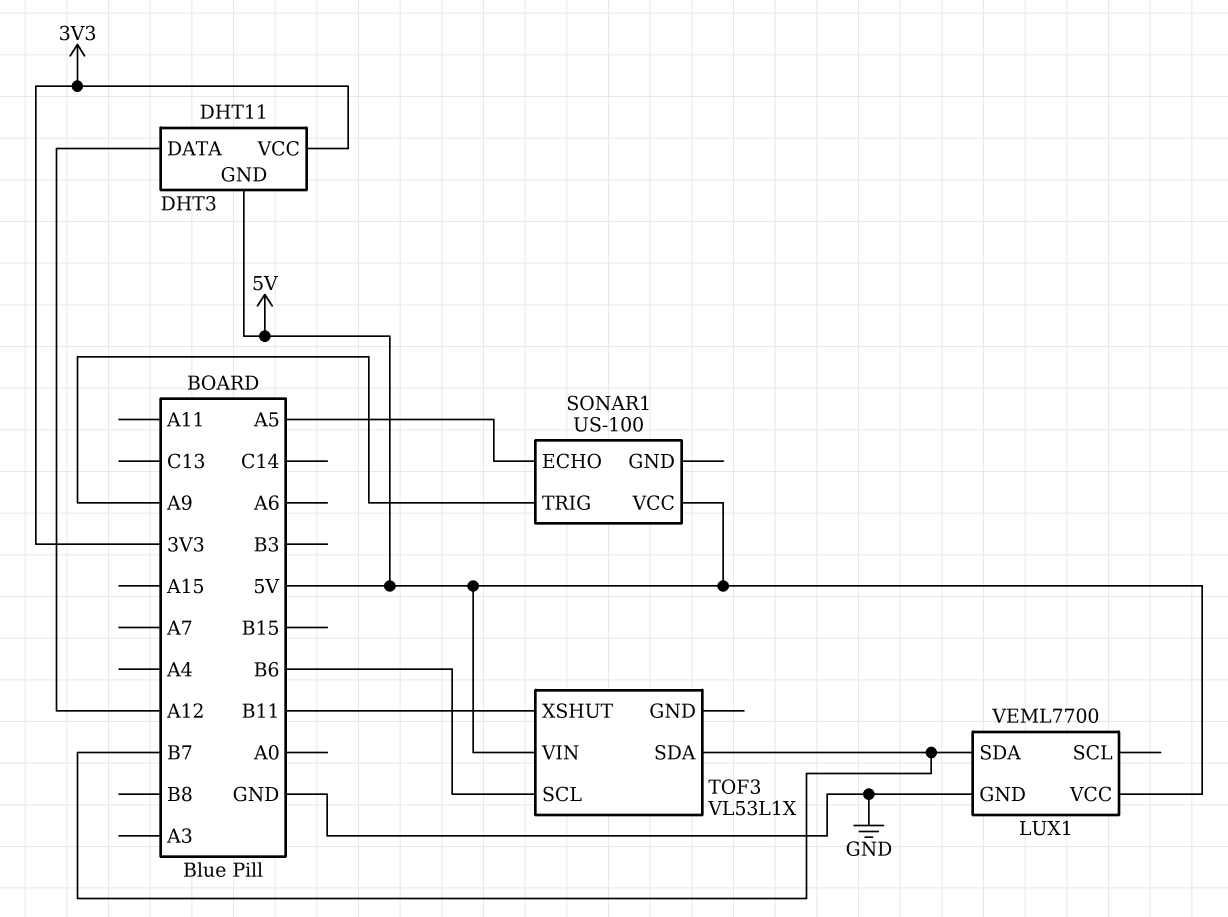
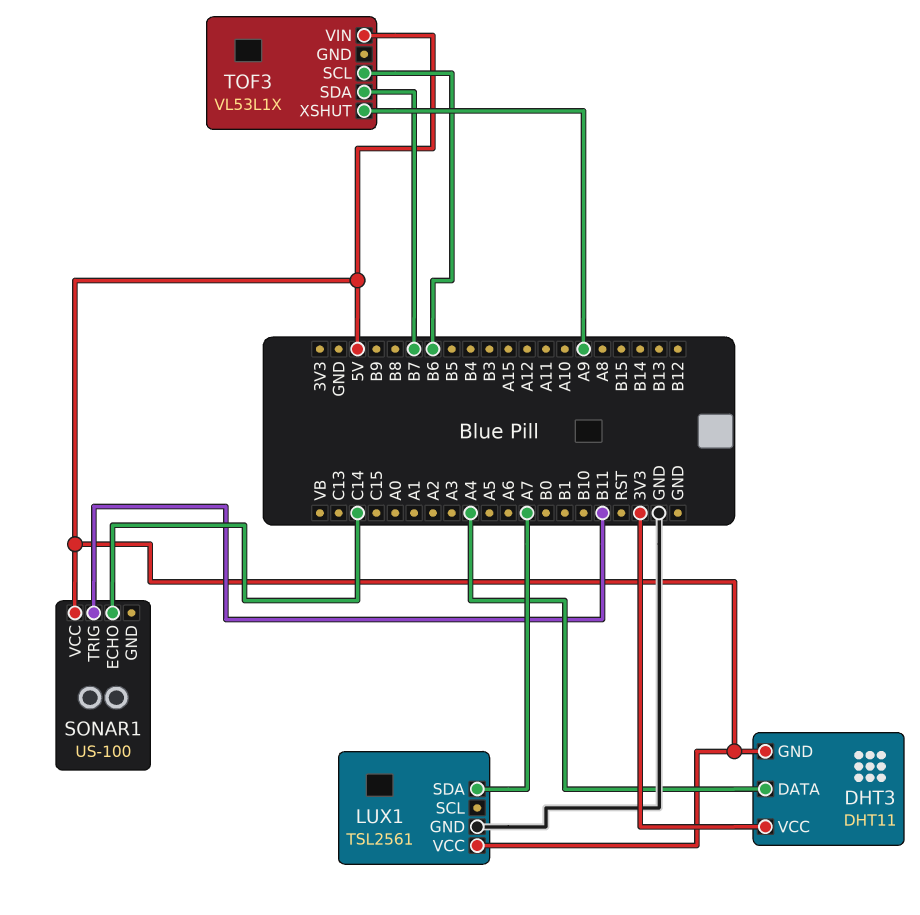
DHT3 pin DATA: A12 -> A4
LUX1: VEML7700 -> TSL2561
LUX1 pin SDA: B7 -> A7
SONAR1 pin ECHO: A5 -> C14
SONAR1 pin TRIG: A9 -> B11
TOF3 pin XSHUT: B11 -> A9

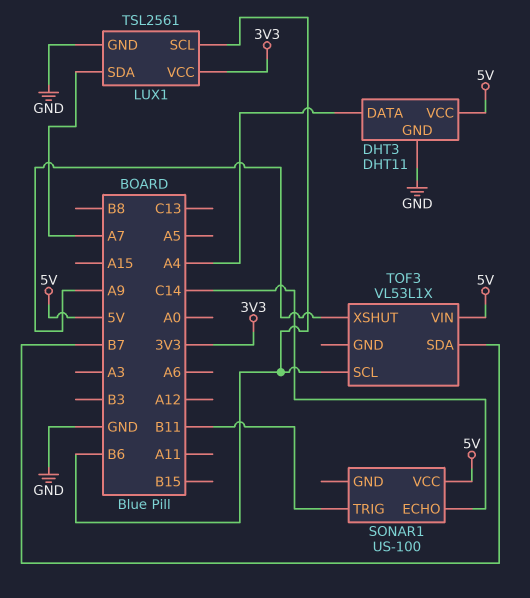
DHT3 pin GND: 5V -> GND
DHT3 pin VCC: 3V3 -> 5V
LUX1 pin SCL: none -> B6
LUX1 pin VCC: 5V -> 3V3

